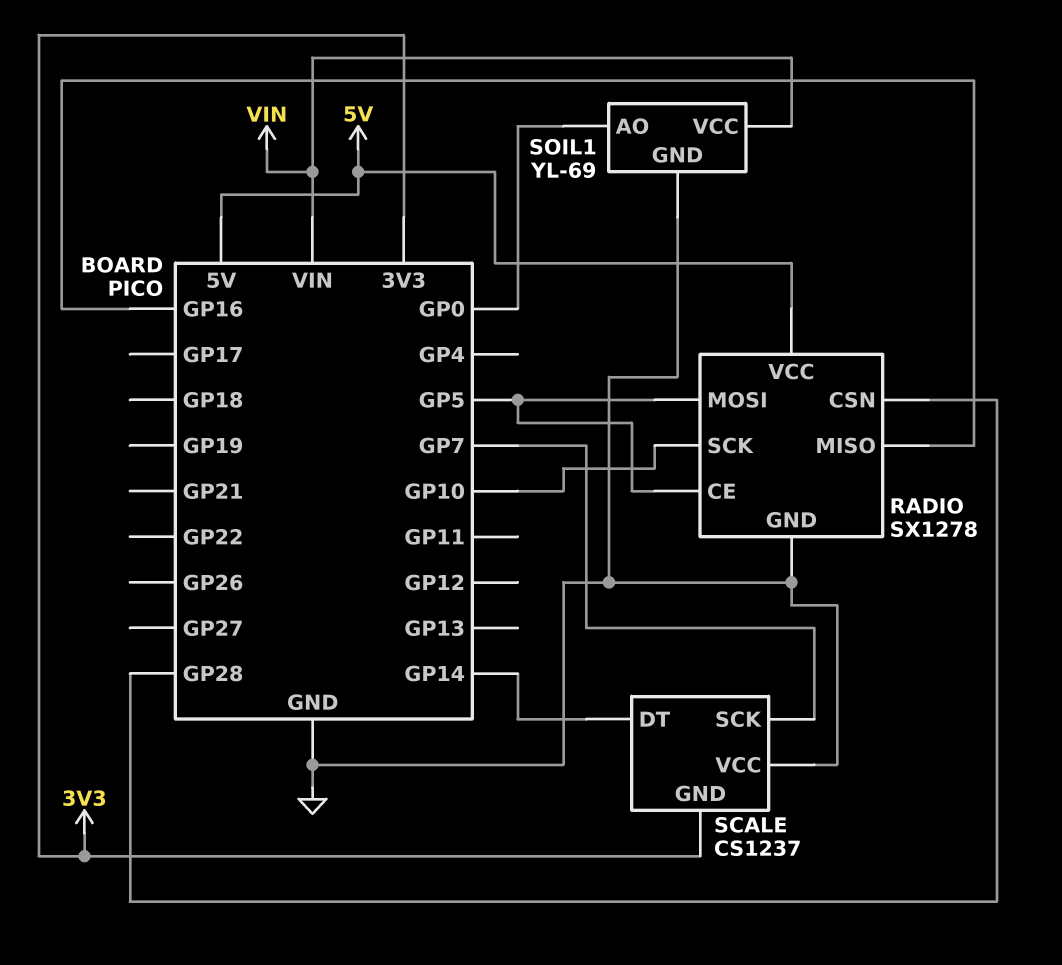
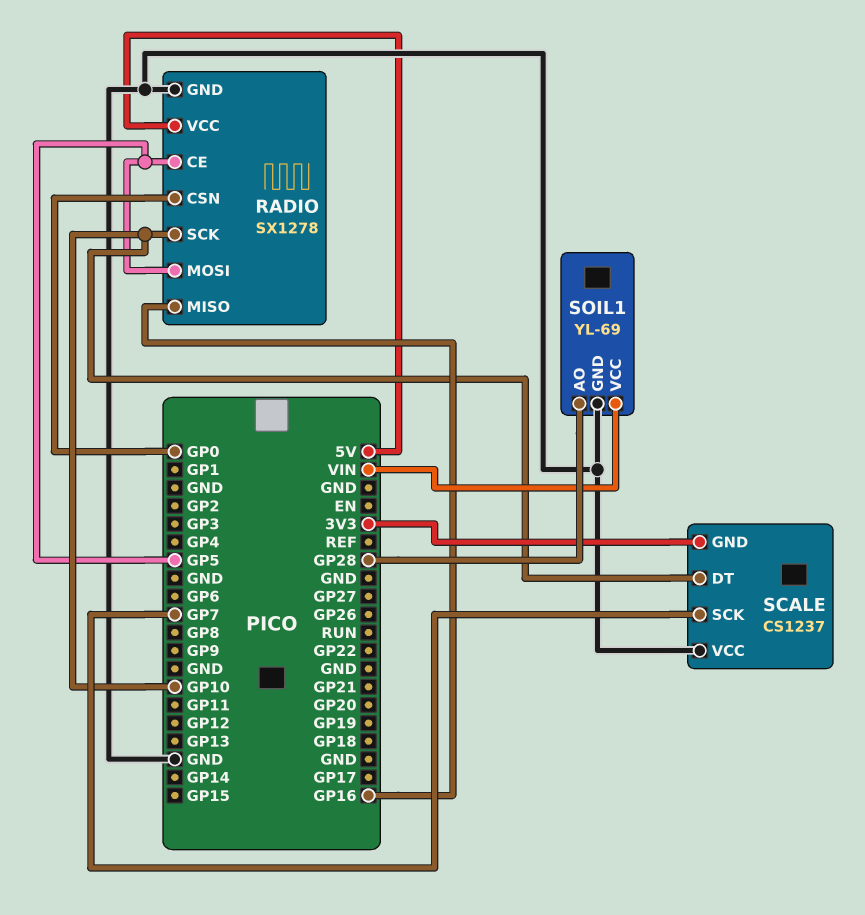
RADIO pin CSN: GP28 -> GP0
SCALE pin DT: GP14 -> GP10
SOIL1 pin AO: GP0 -> GP28

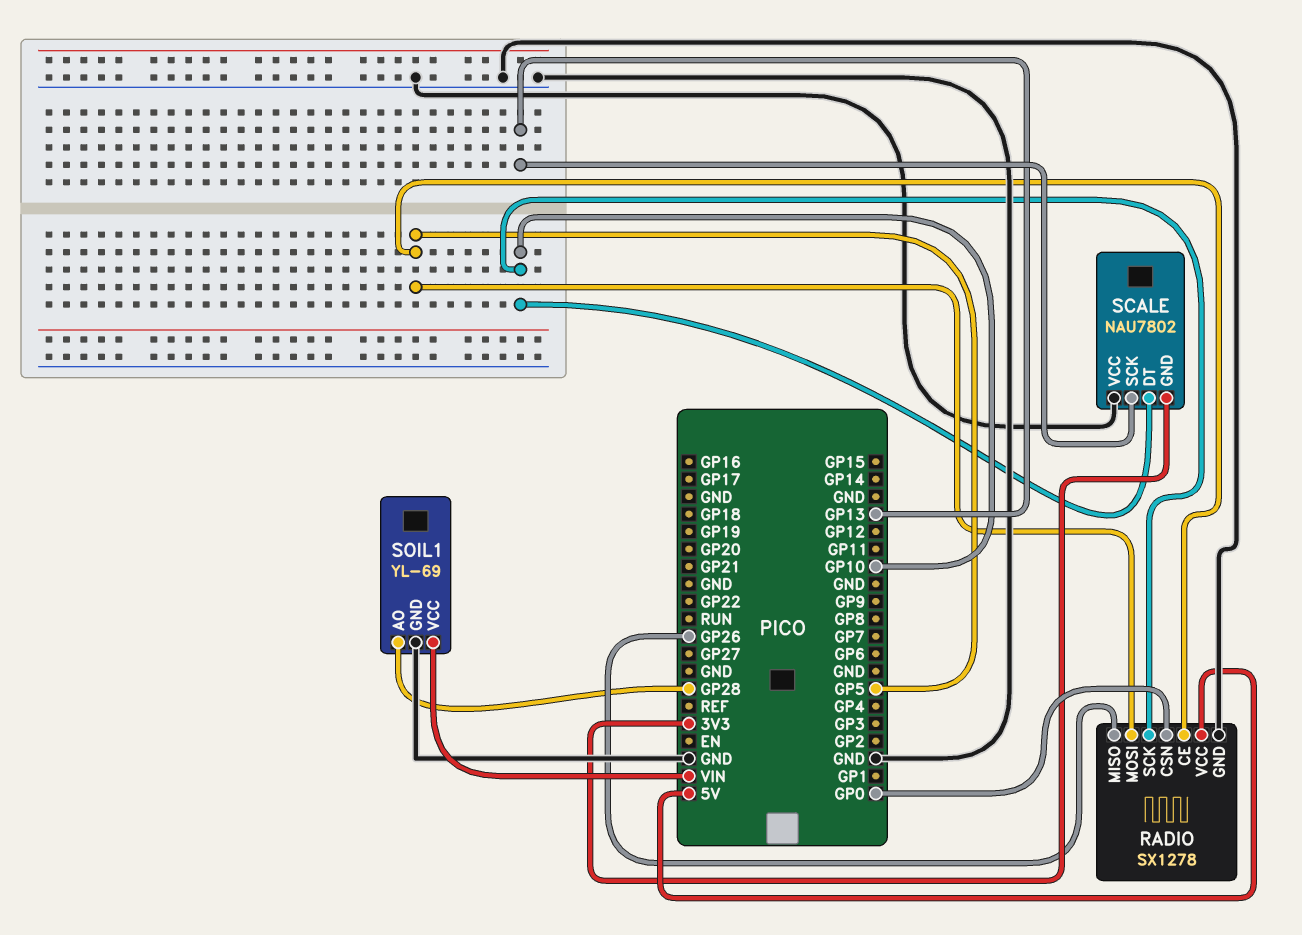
RADIO pin MISO: GP16 -> GP26
SCALE: CS1237 -> NAU7802
SCALE pin SCK: GP7 -> GP13

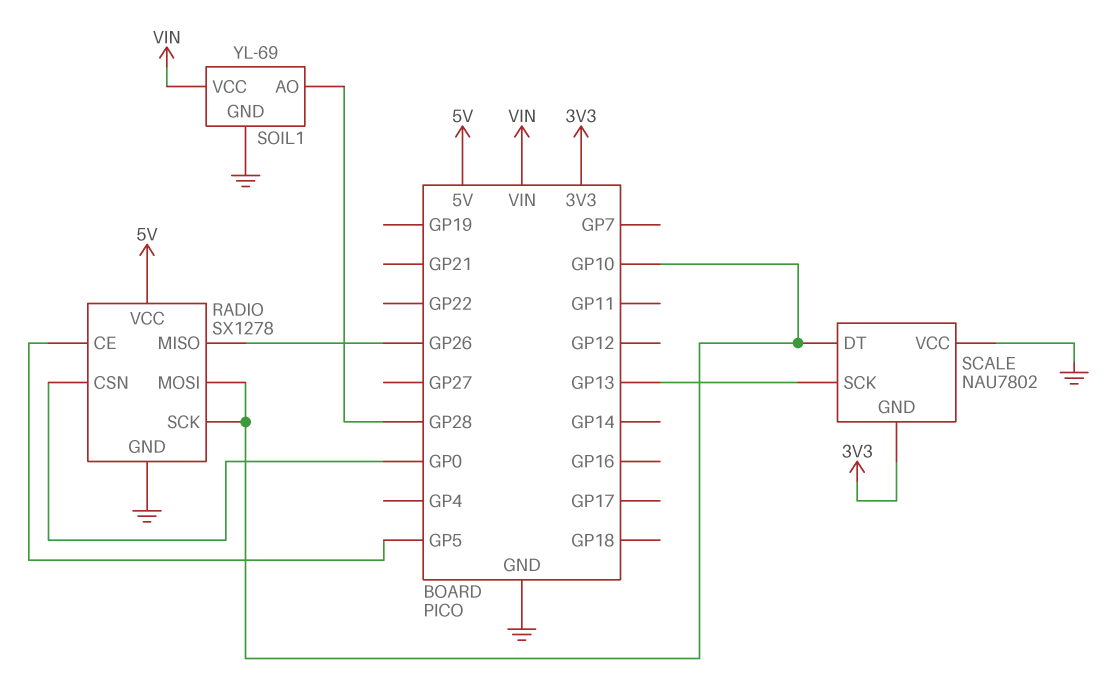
RADIO pin MOSI: GP5 -> GP10

